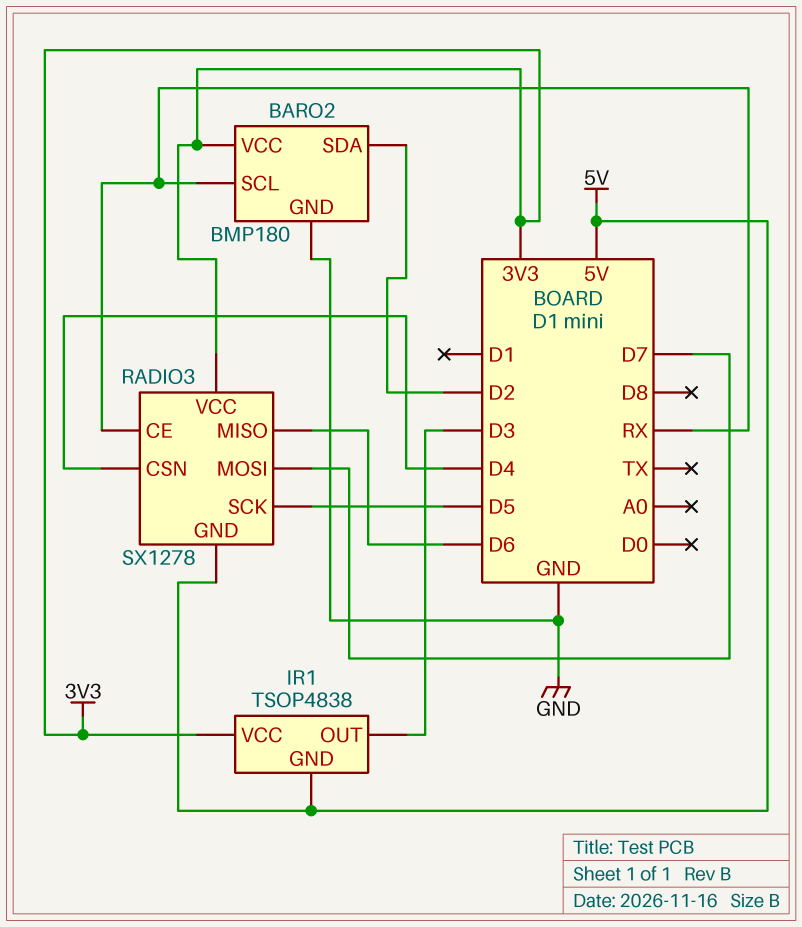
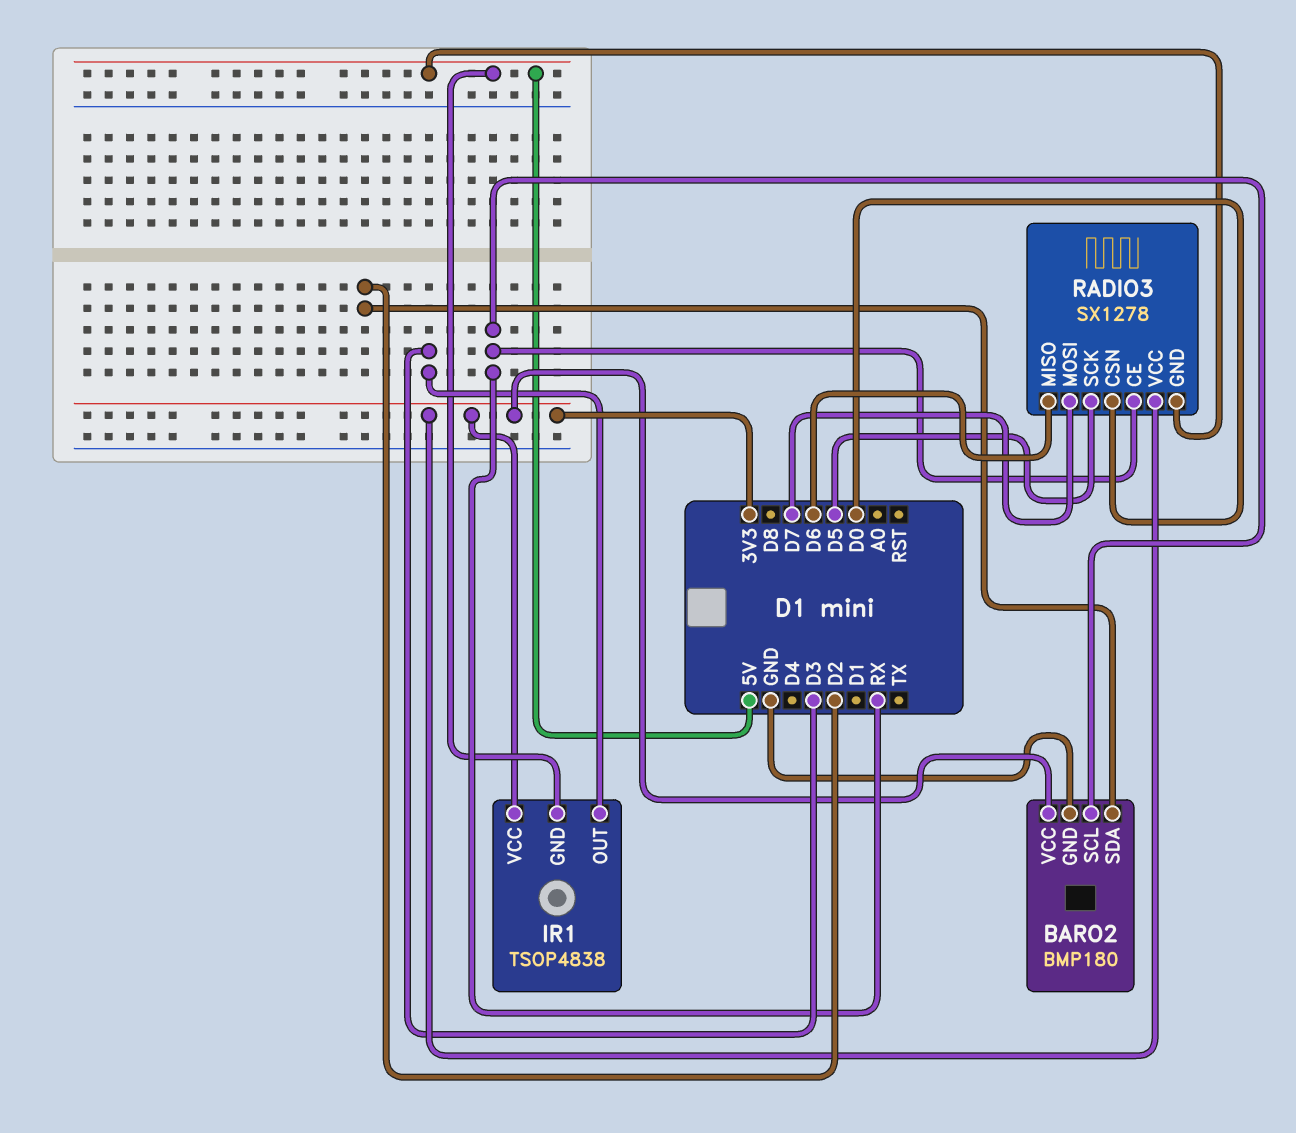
RADIO3 pin CSN: D4 -> D0

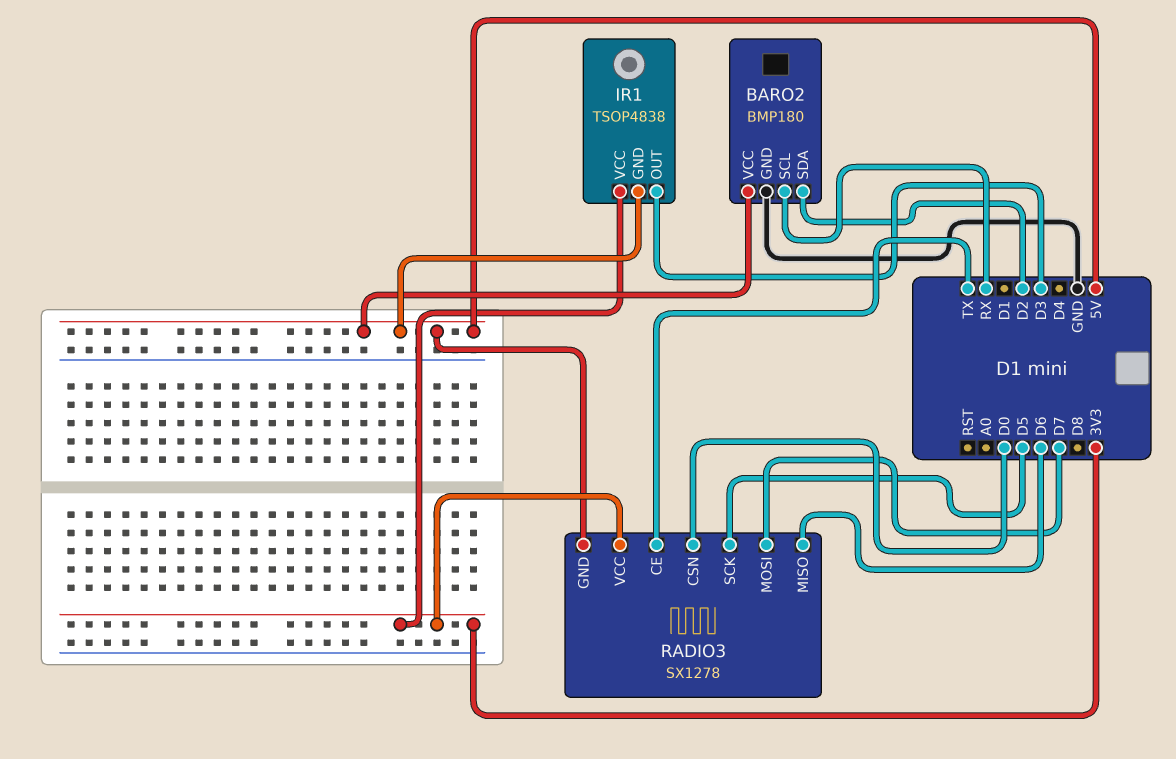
BARO2 pin VCC: 3V3 -> 5V
RADIO3 pin CE: RX -> TX

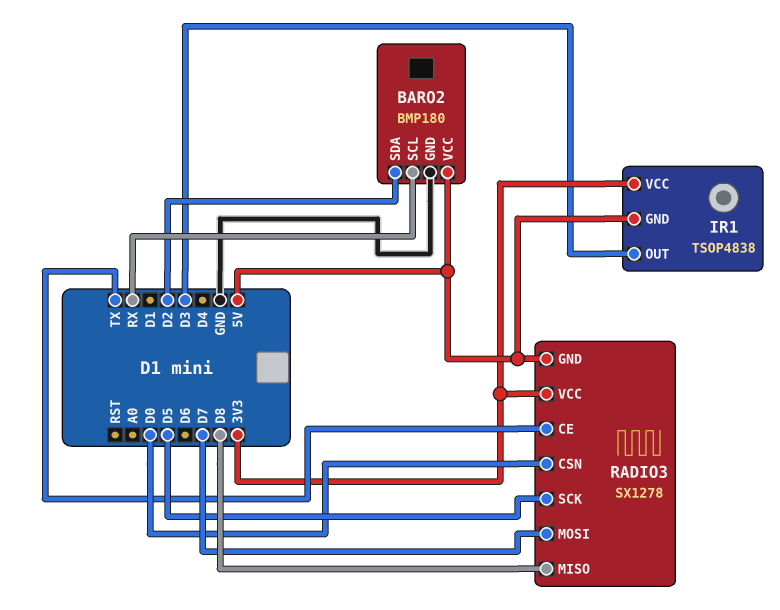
RADIO3 pin MISO: D6 -> D8

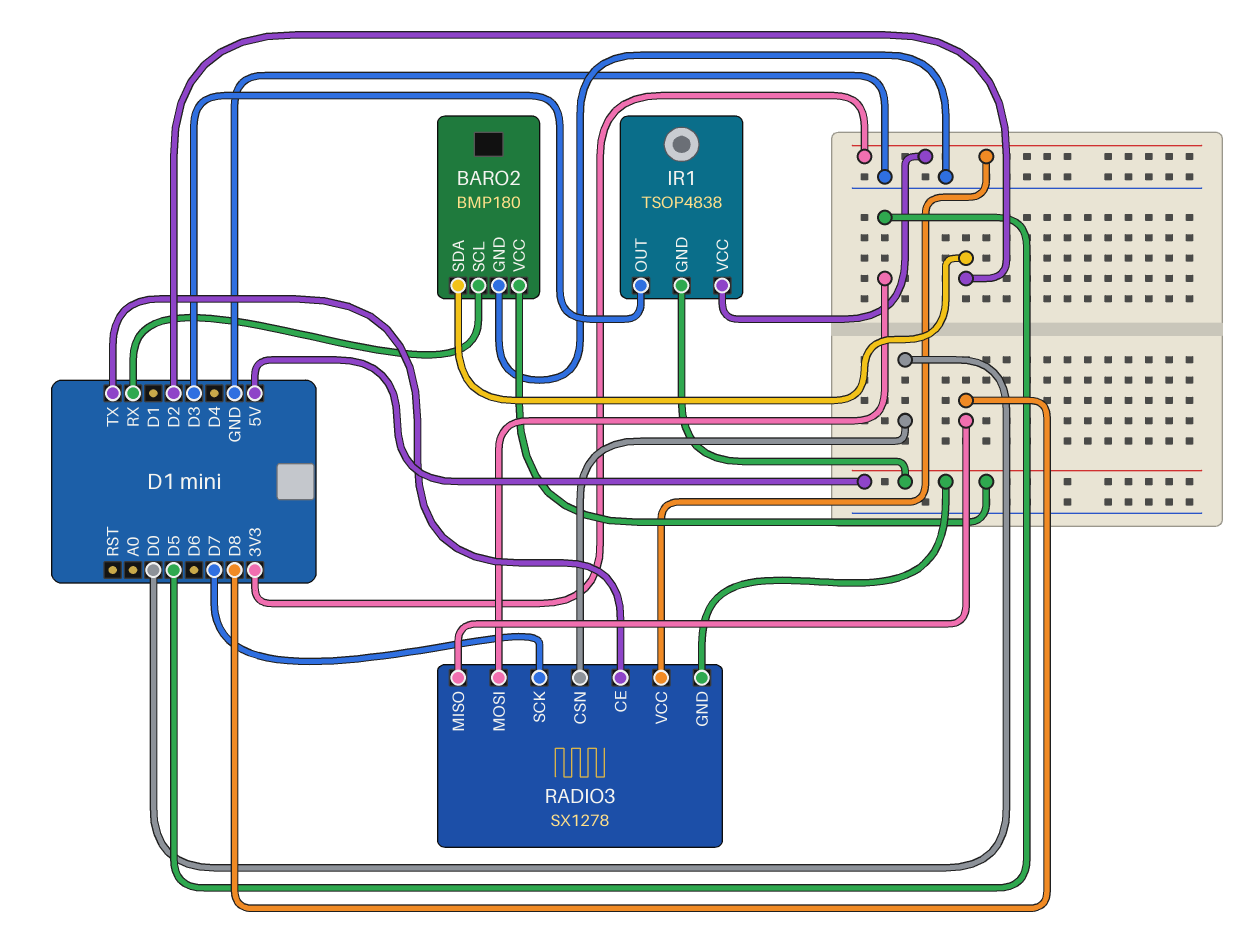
RADIO3 pin MOSI: D7 -> D5
RADIO3 pin SCK: D5 -> D7

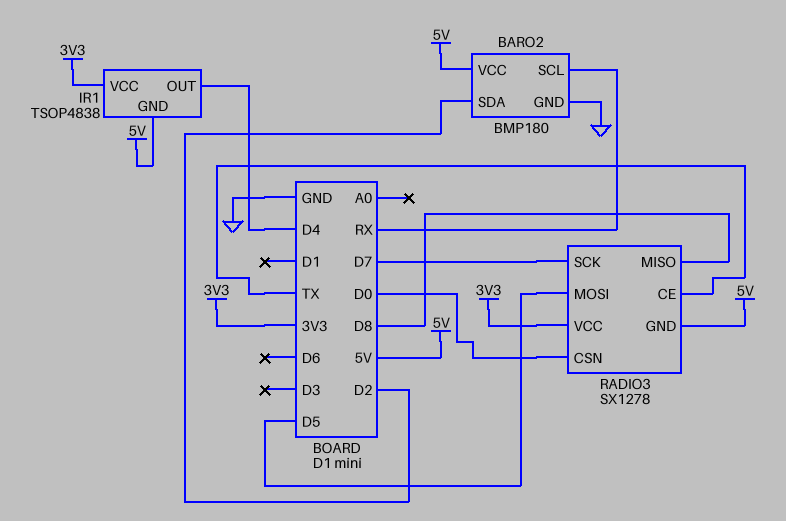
IR1 pin OUT: D3 -> D4

